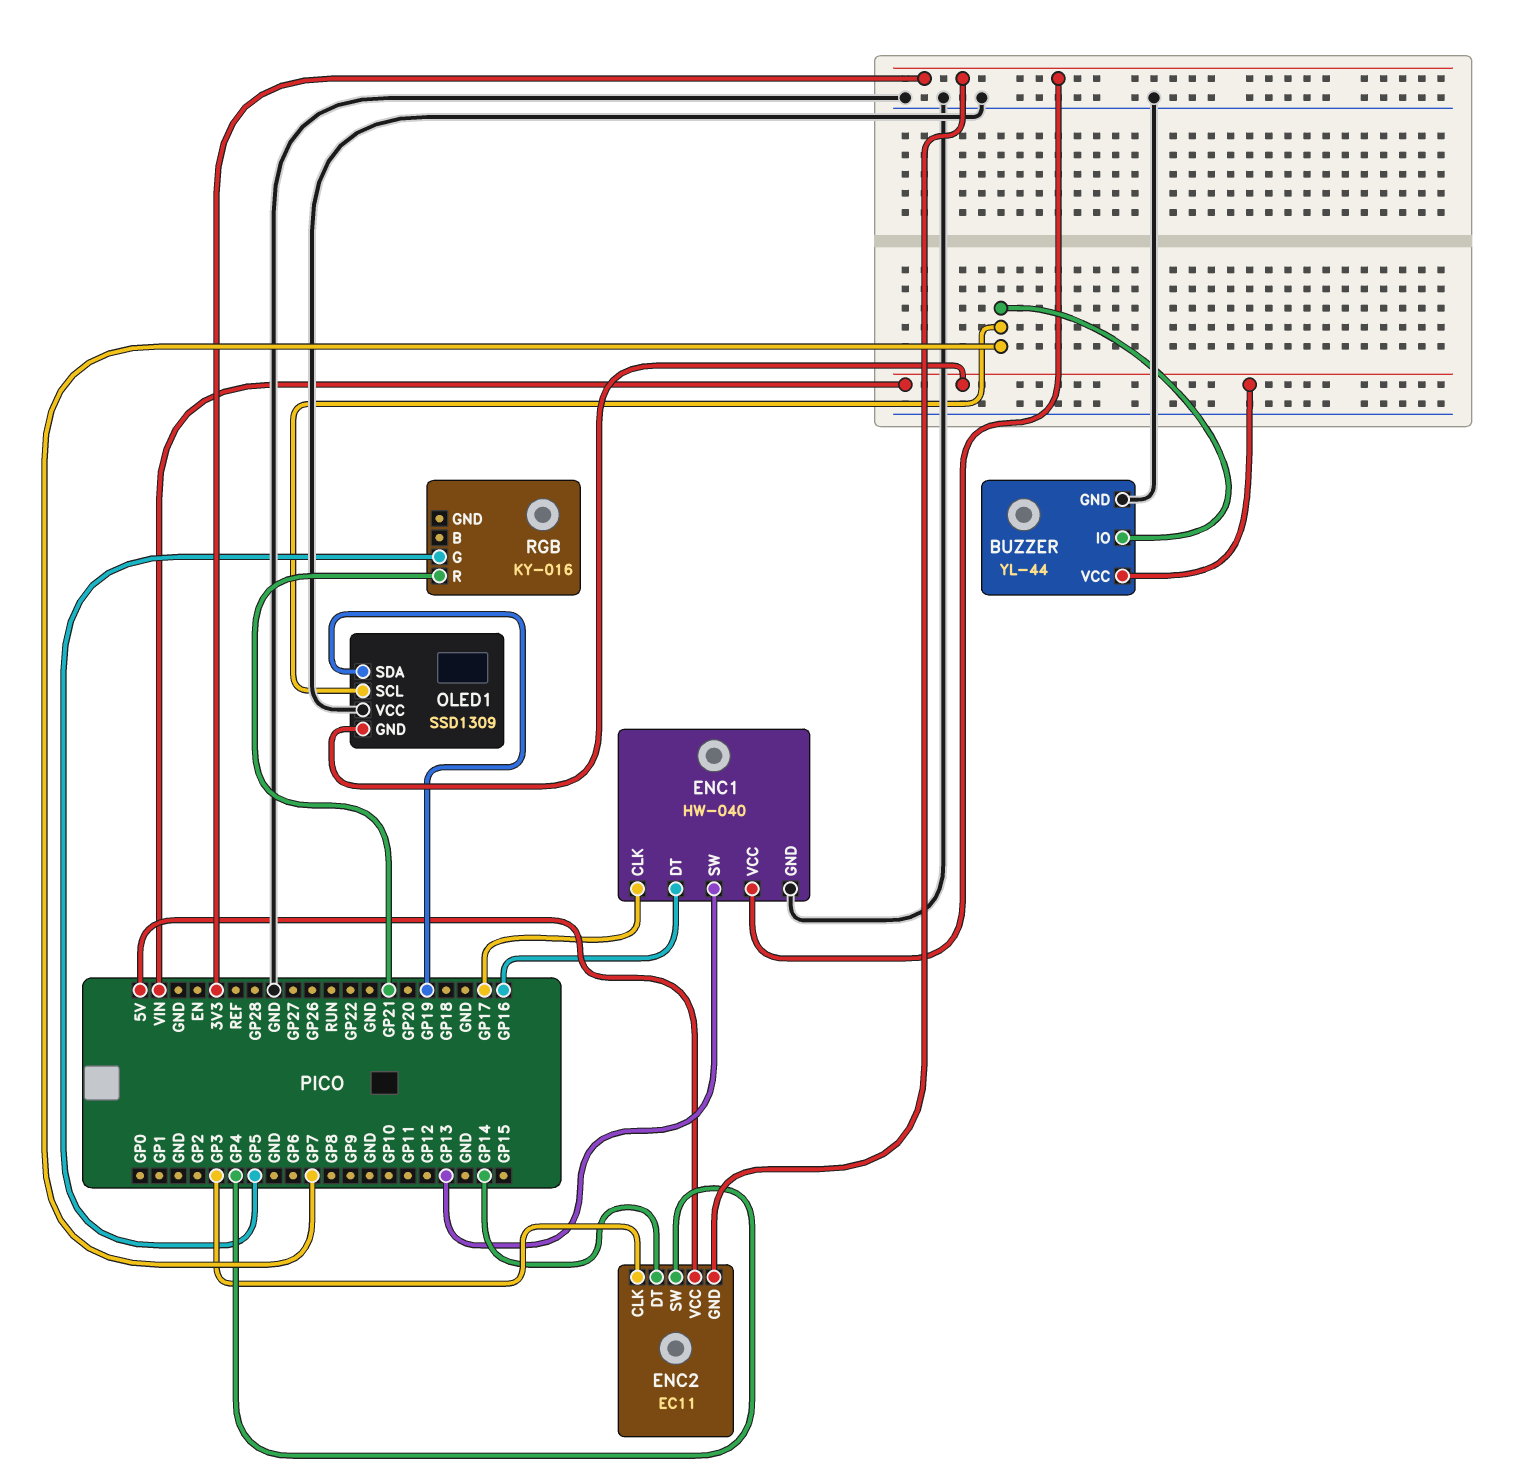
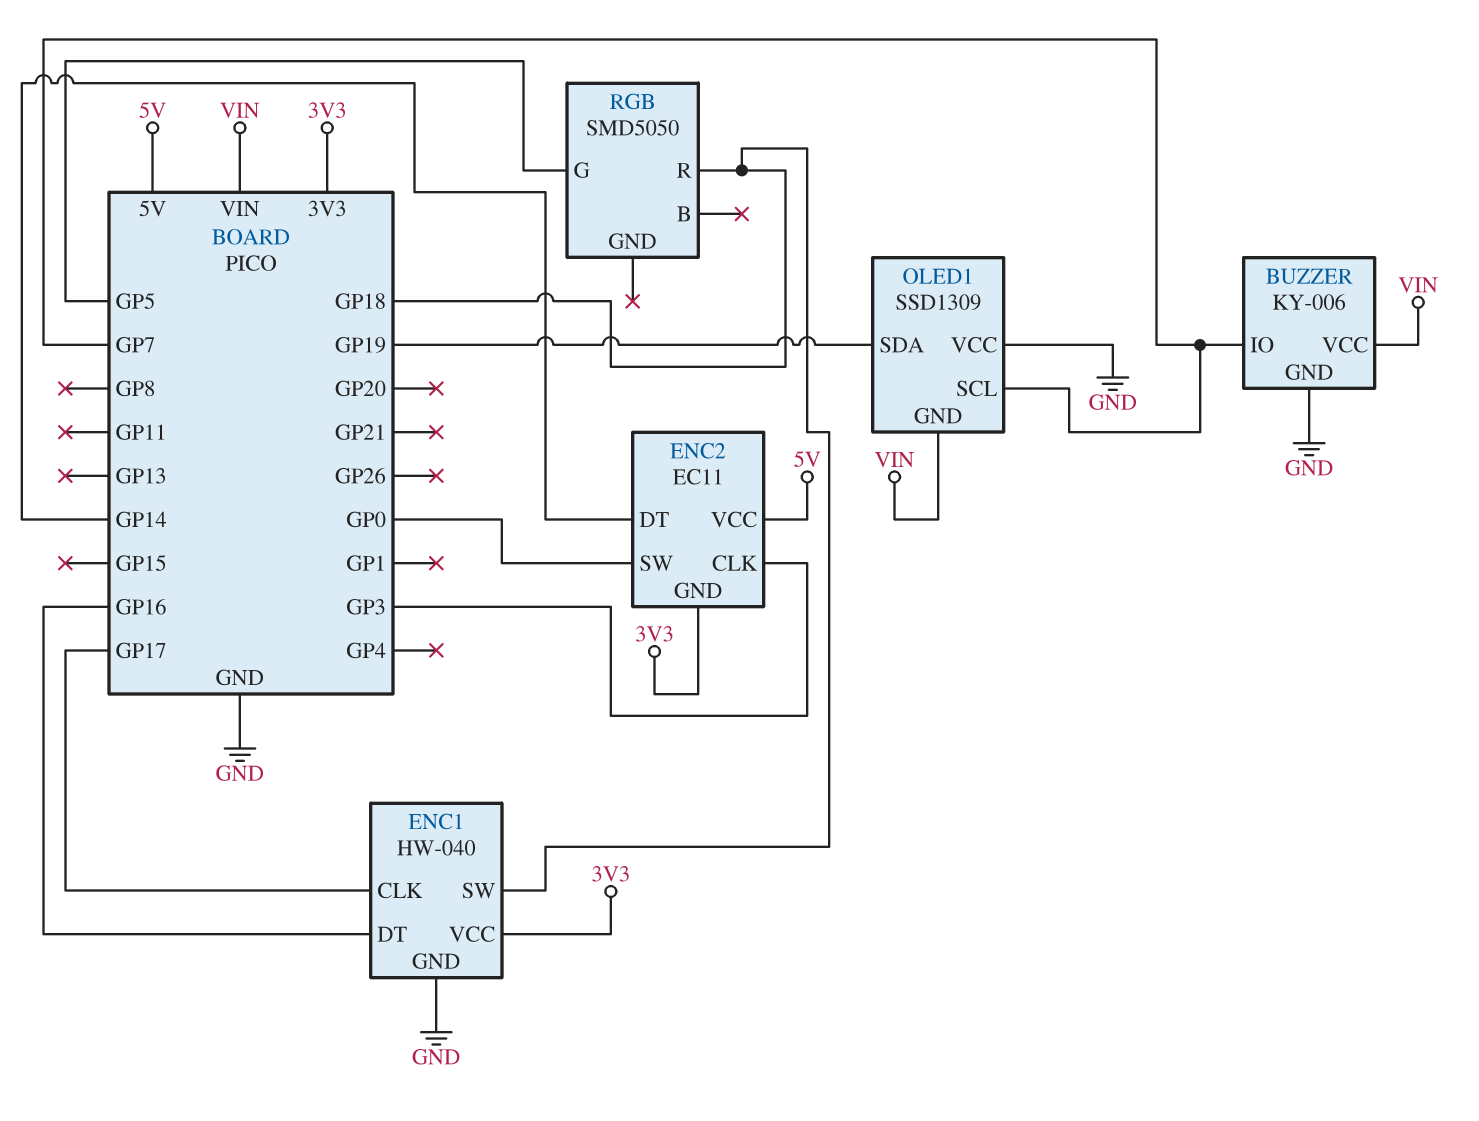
BUZZER: YL-44 -> KY-006
ENC1 pin SW: GP13 -> GP18
ENC2 pin SW: GP4 -> GP0
RGB: KY-016 -> SMD5050
RGB pin R: GP21 -> GP18

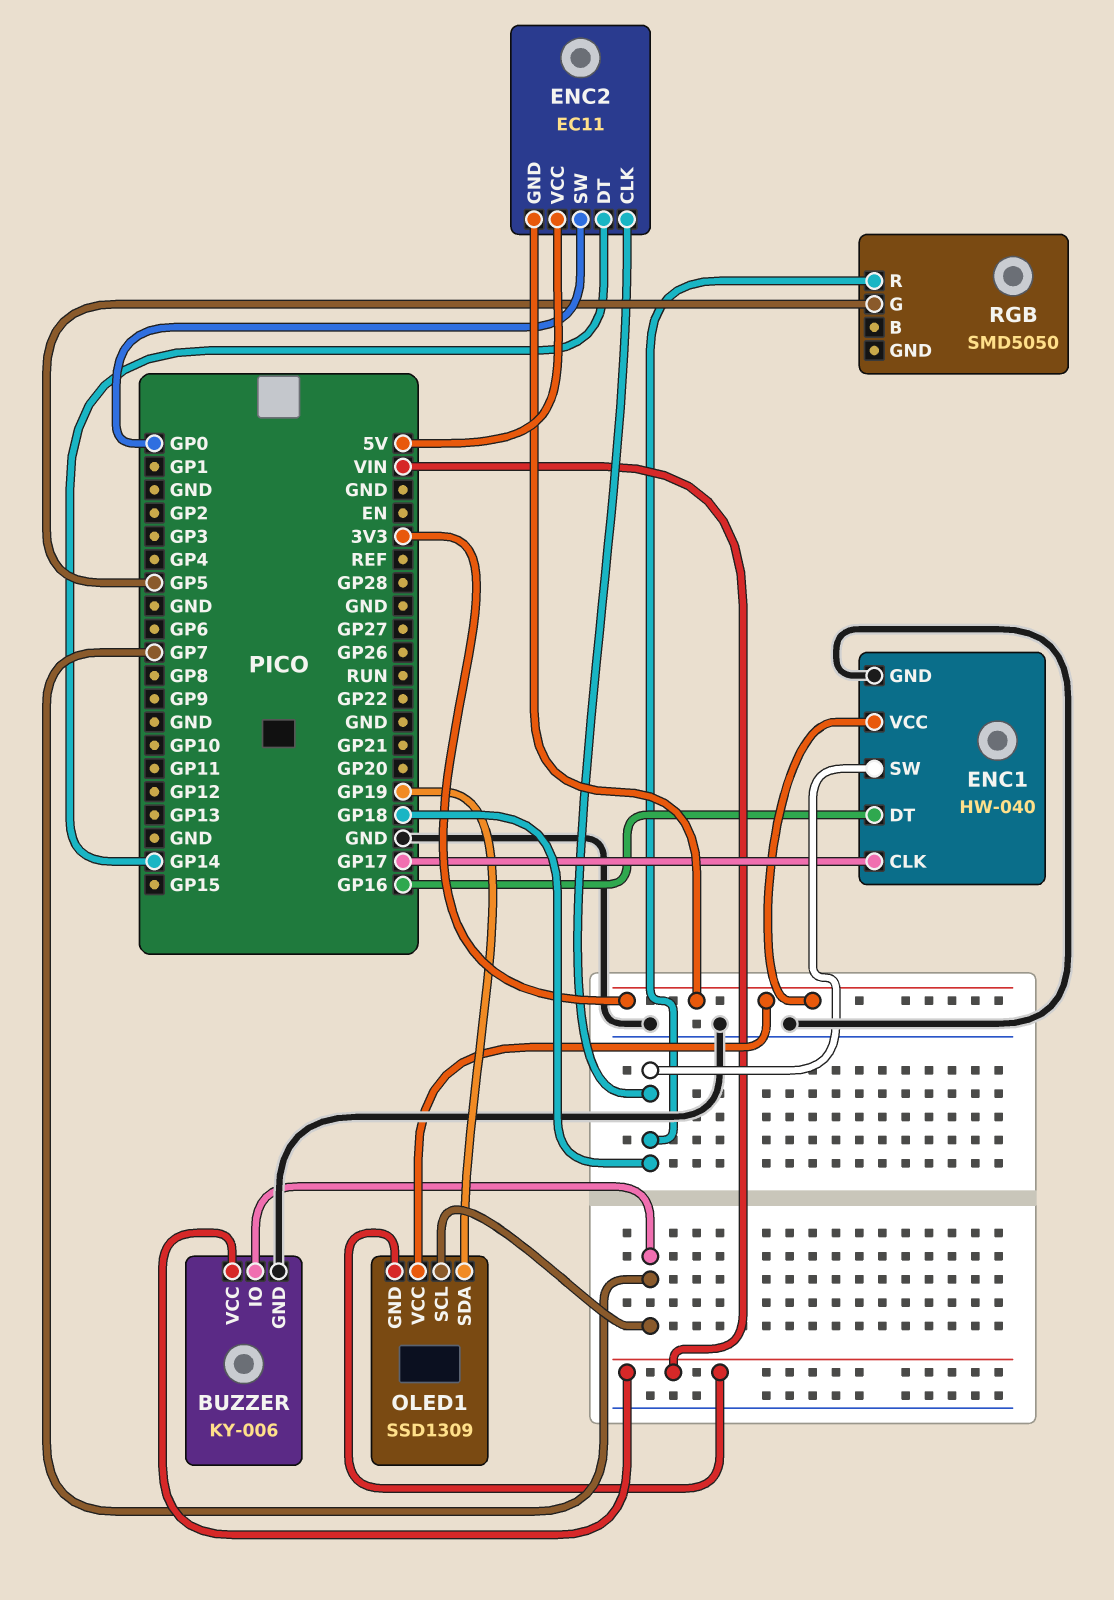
ENC2 pin CLK: GP3 -> GP18
OLED1 pin VCC: GND -> 3V3

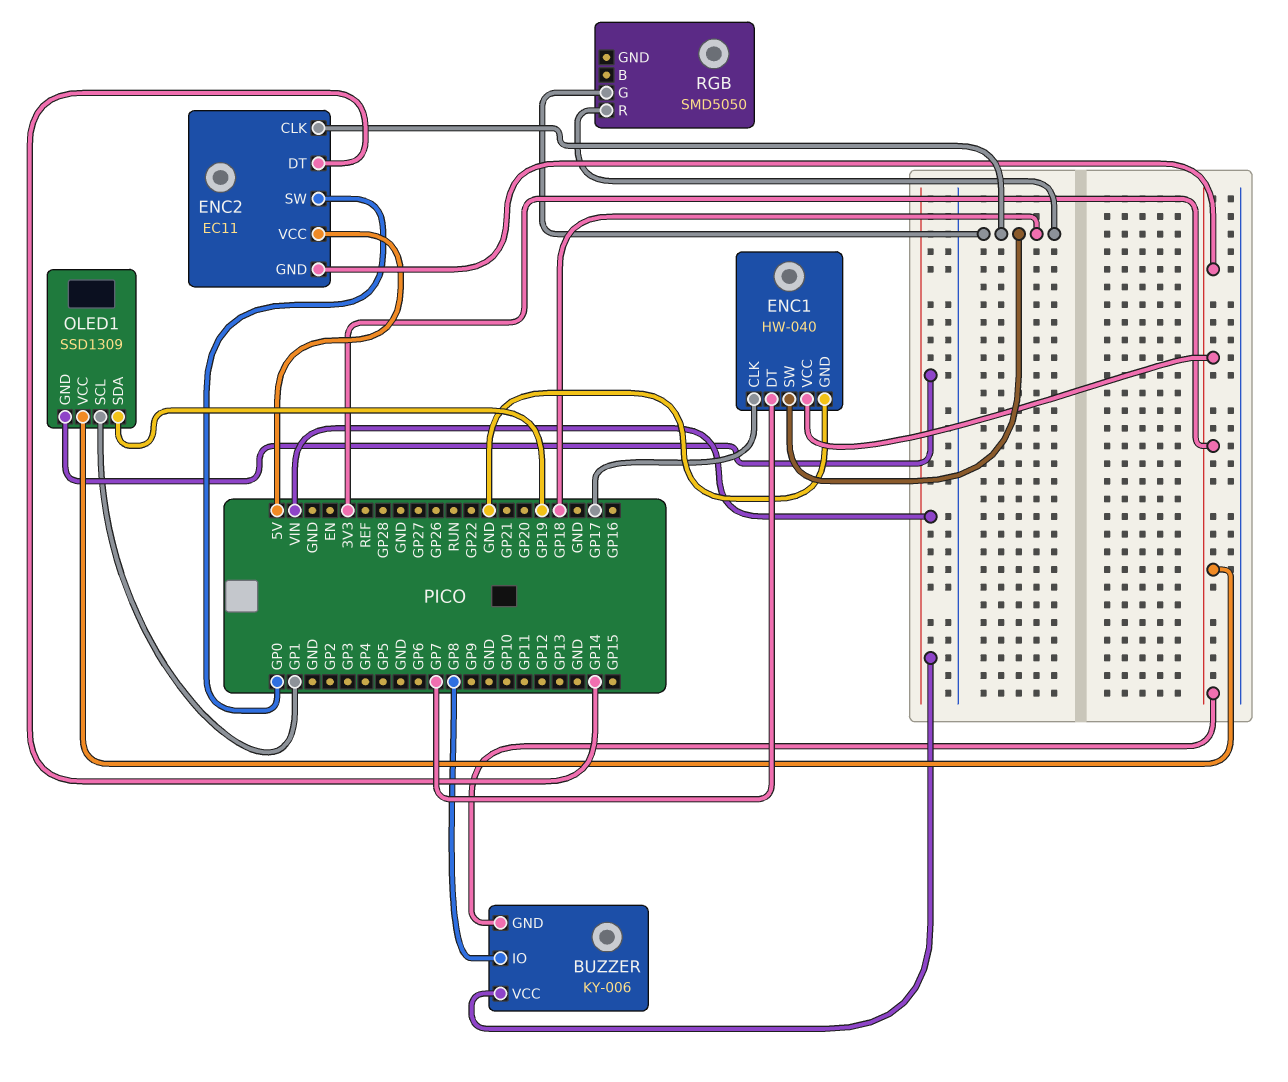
BUZZER pin GND: GND -> 3V3
BUZZER pin IO: GP7 -> GP8
ENC1 pin DT: GP16 -> GP7
OLED1 pin SCL: GP7 -> GP1
RGB pin G: GP5 -> GP18

